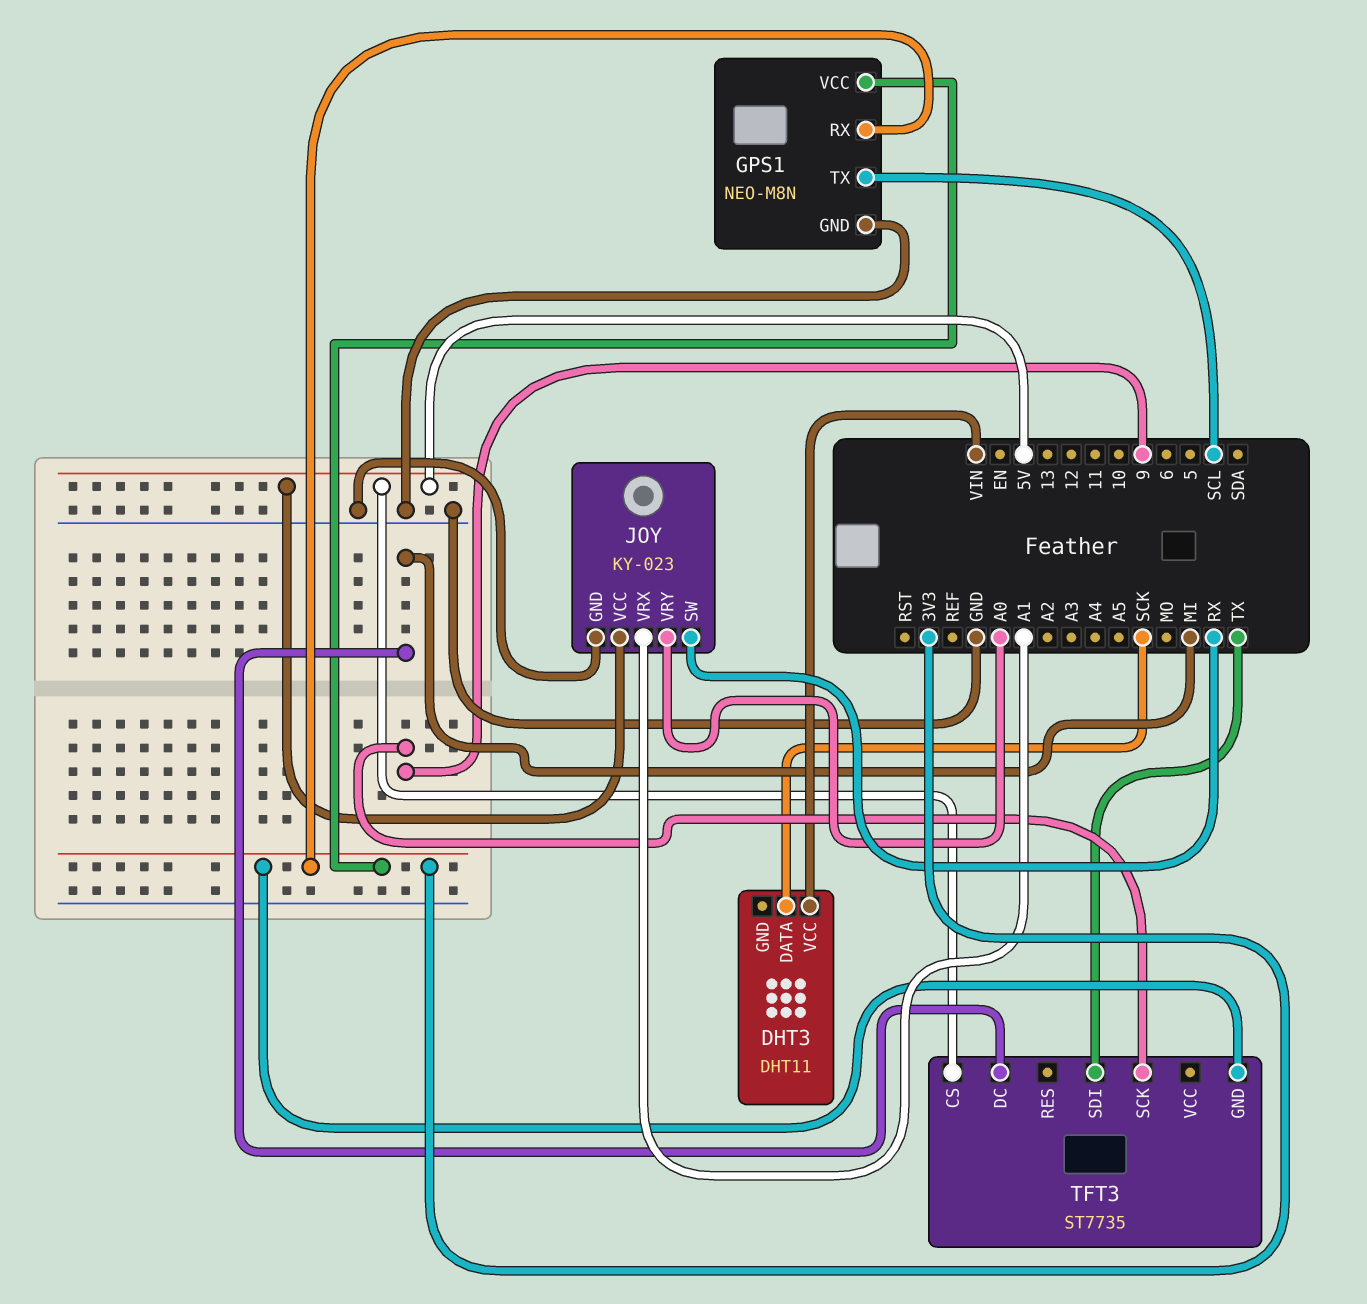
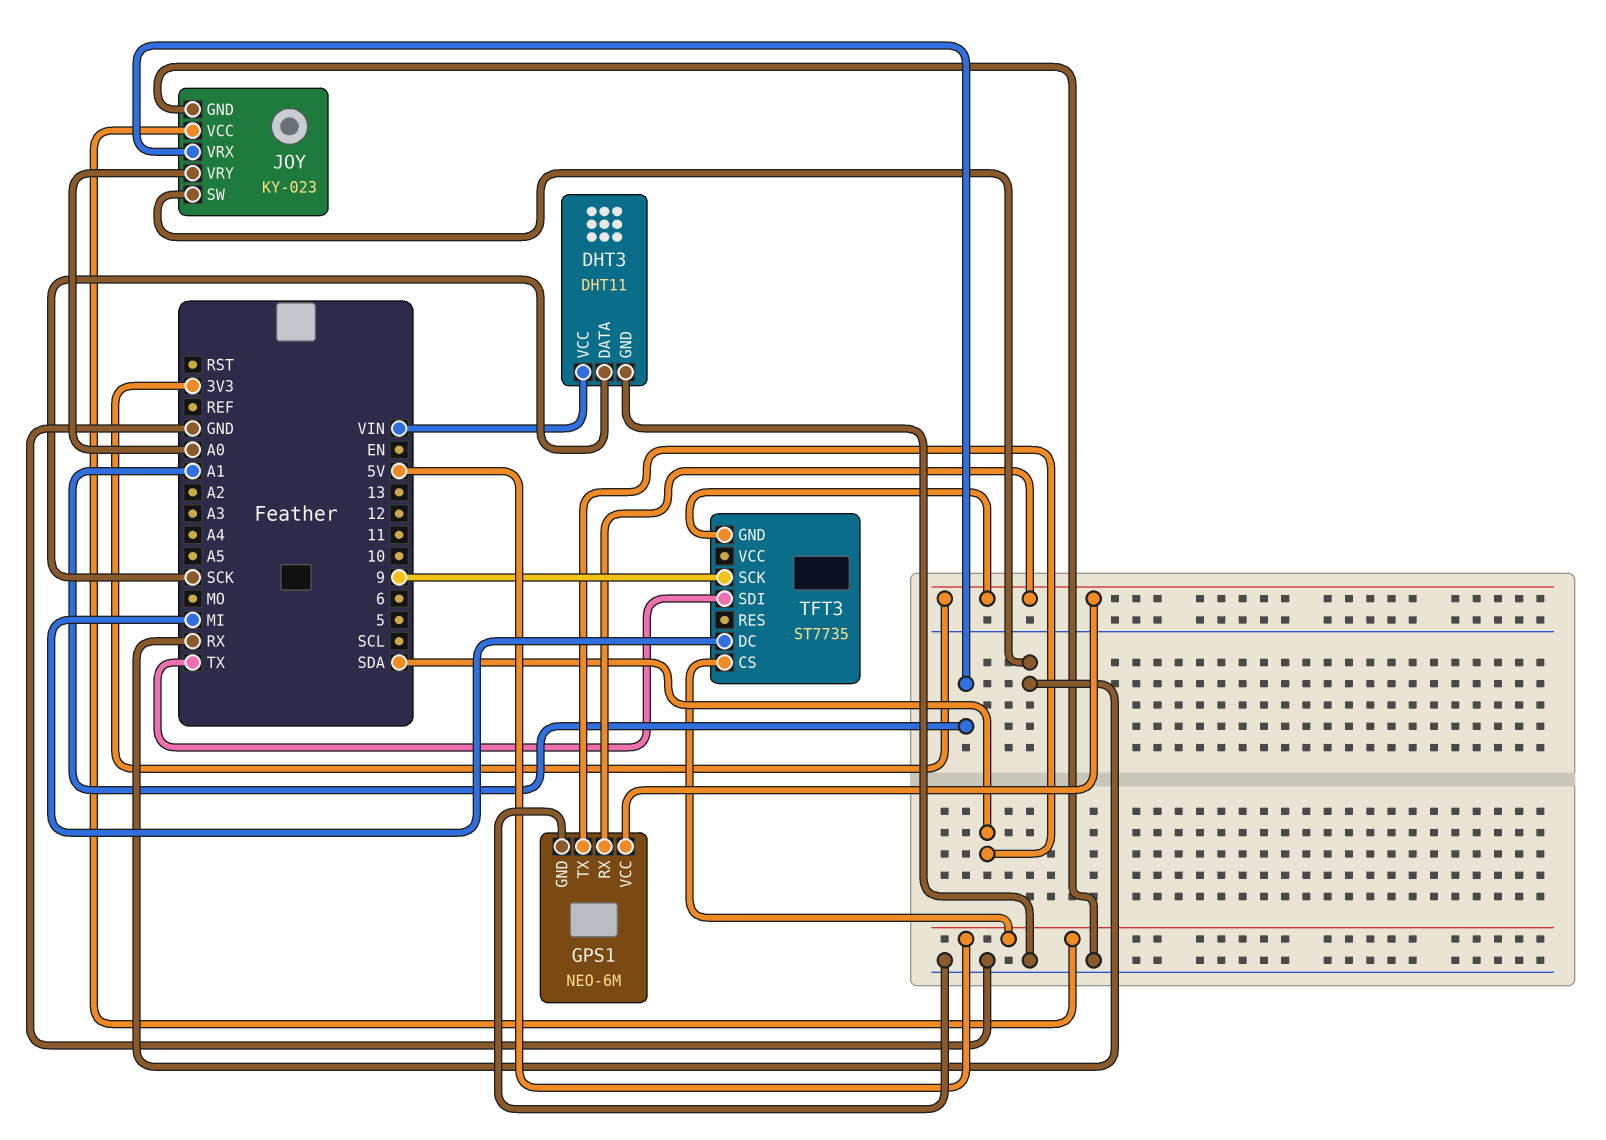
DHT3 pin GND: none -> GND
GPS1: NEO-M8N -> NEO-6M
GPS1 pin TX: SCL -> SDA

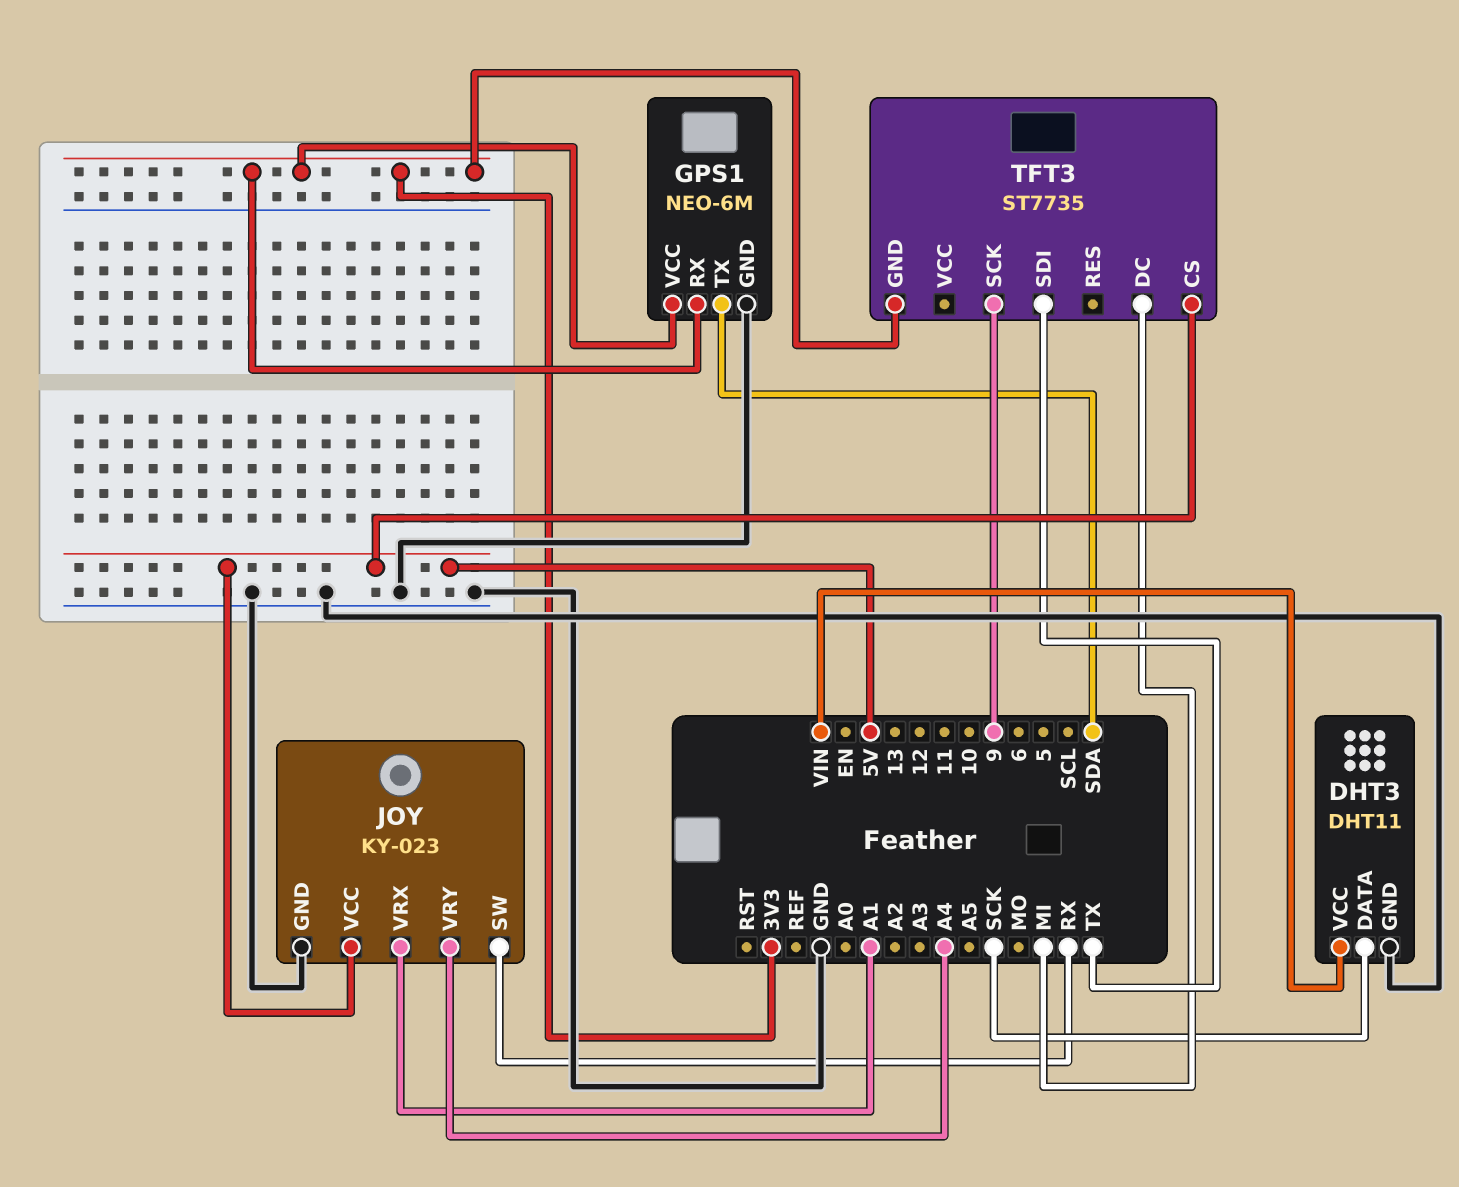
JOY pin VRY: A0 -> A4

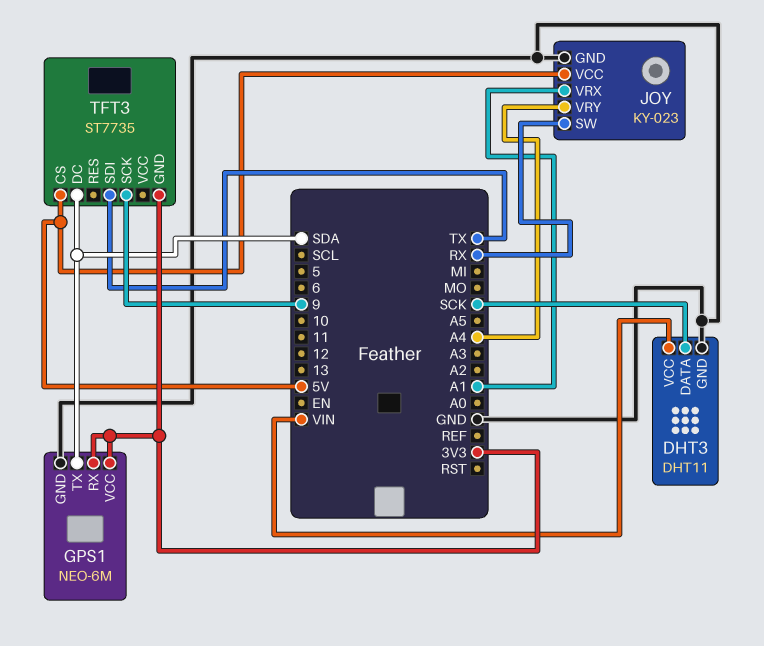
TFT3 pin DC: MI -> SDA

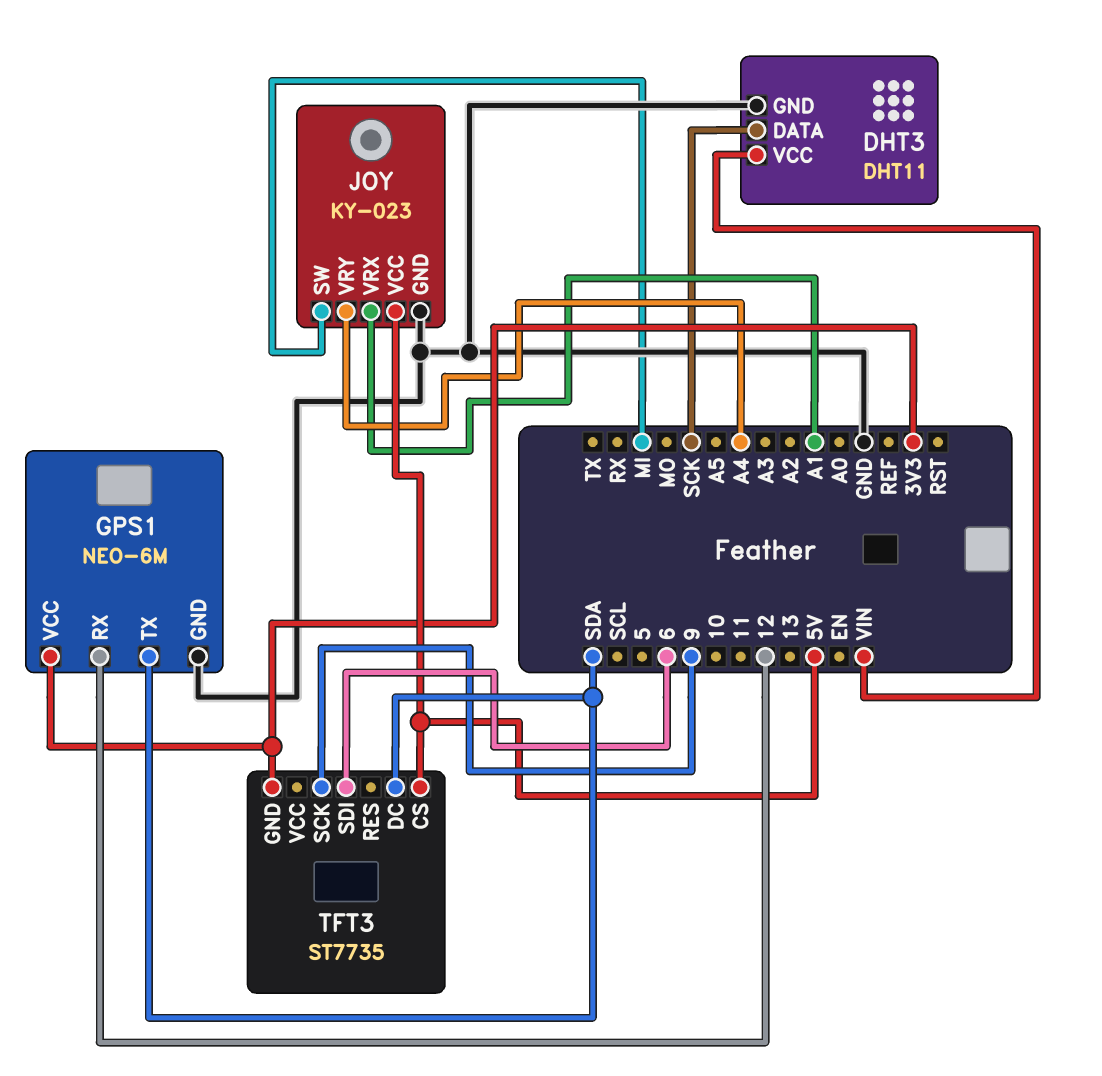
GPS1 pin RX: 3V3 -> 12
JOY pin SW: RX -> MI
TFT3 pin SDI: TX -> 6

